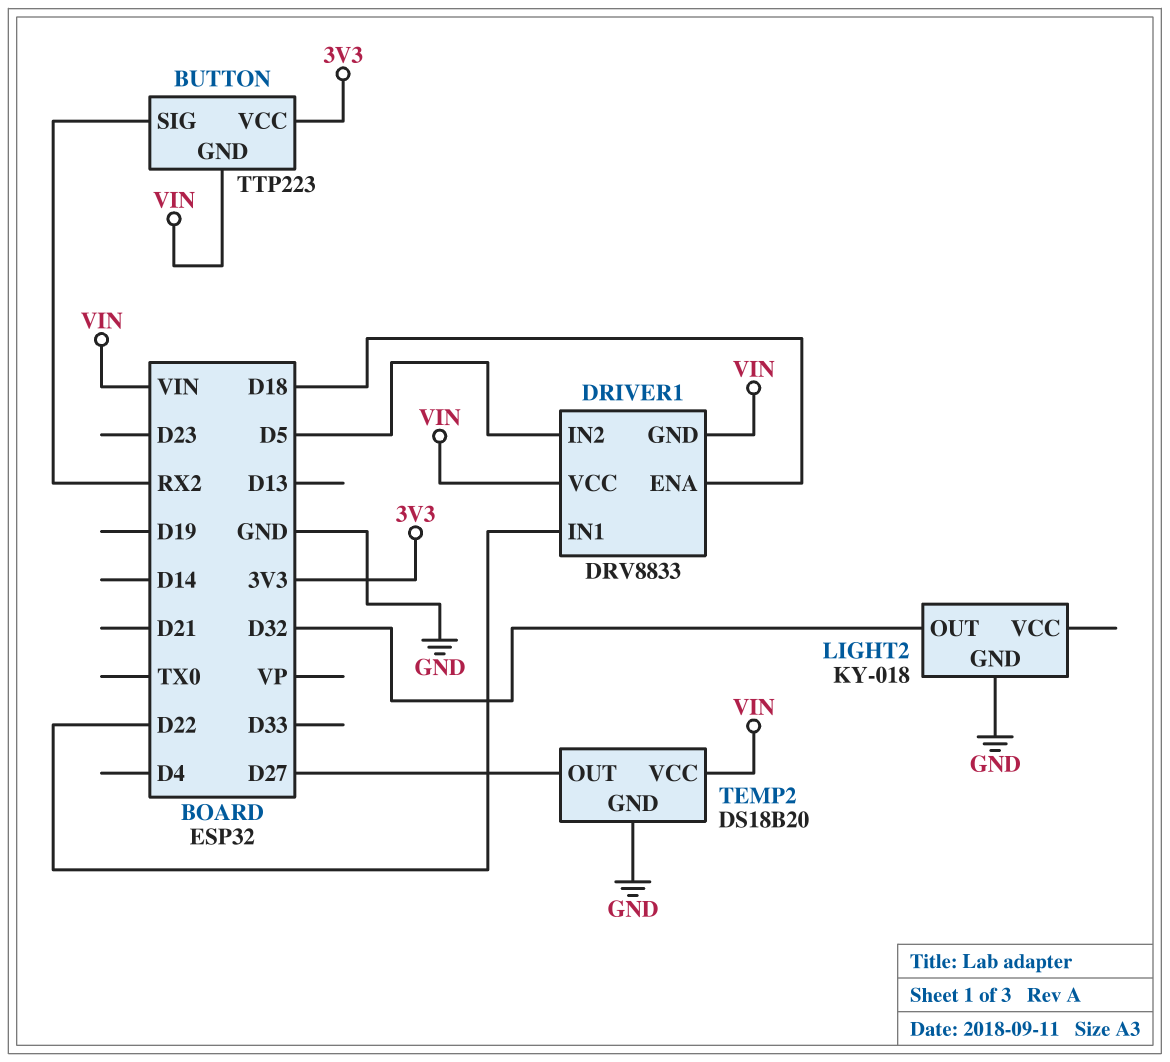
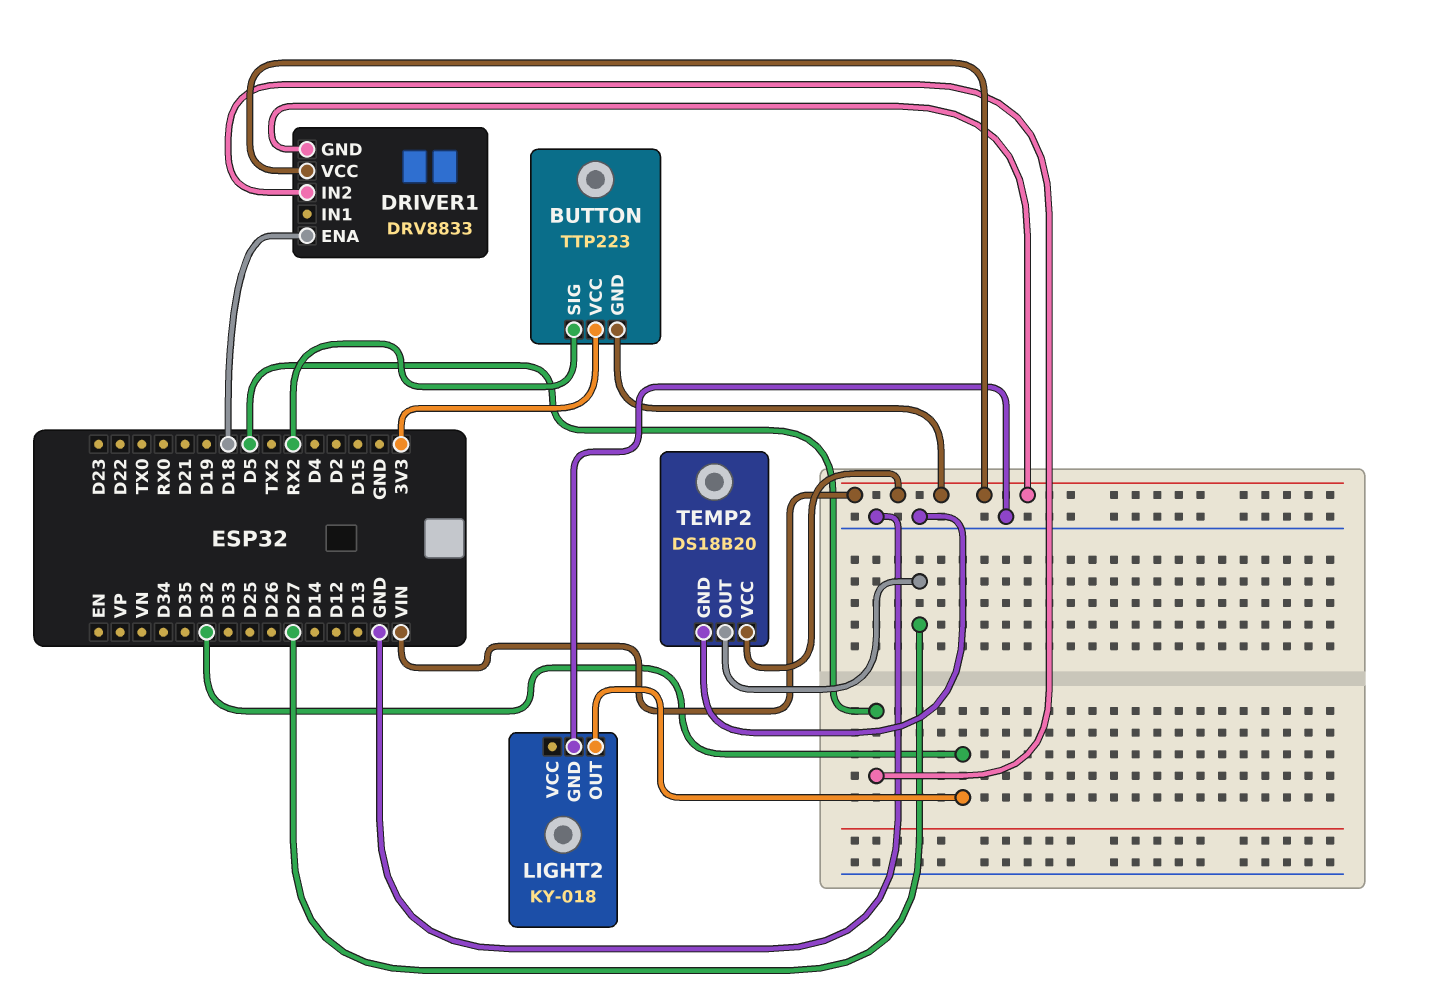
DRIVER1 pin IN1: D22 -> none

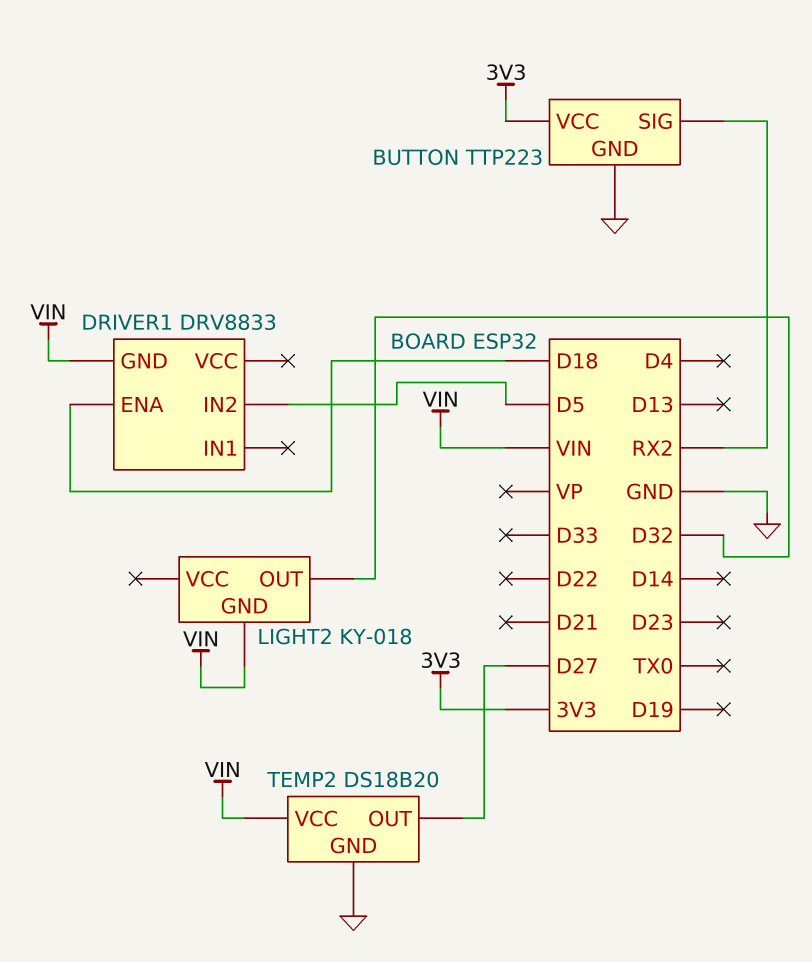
BUTTON pin GND: VIN -> GND
DRIVER1 pin VCC: VIN -> none
LIGHT2 pin GND: GND -> VIN

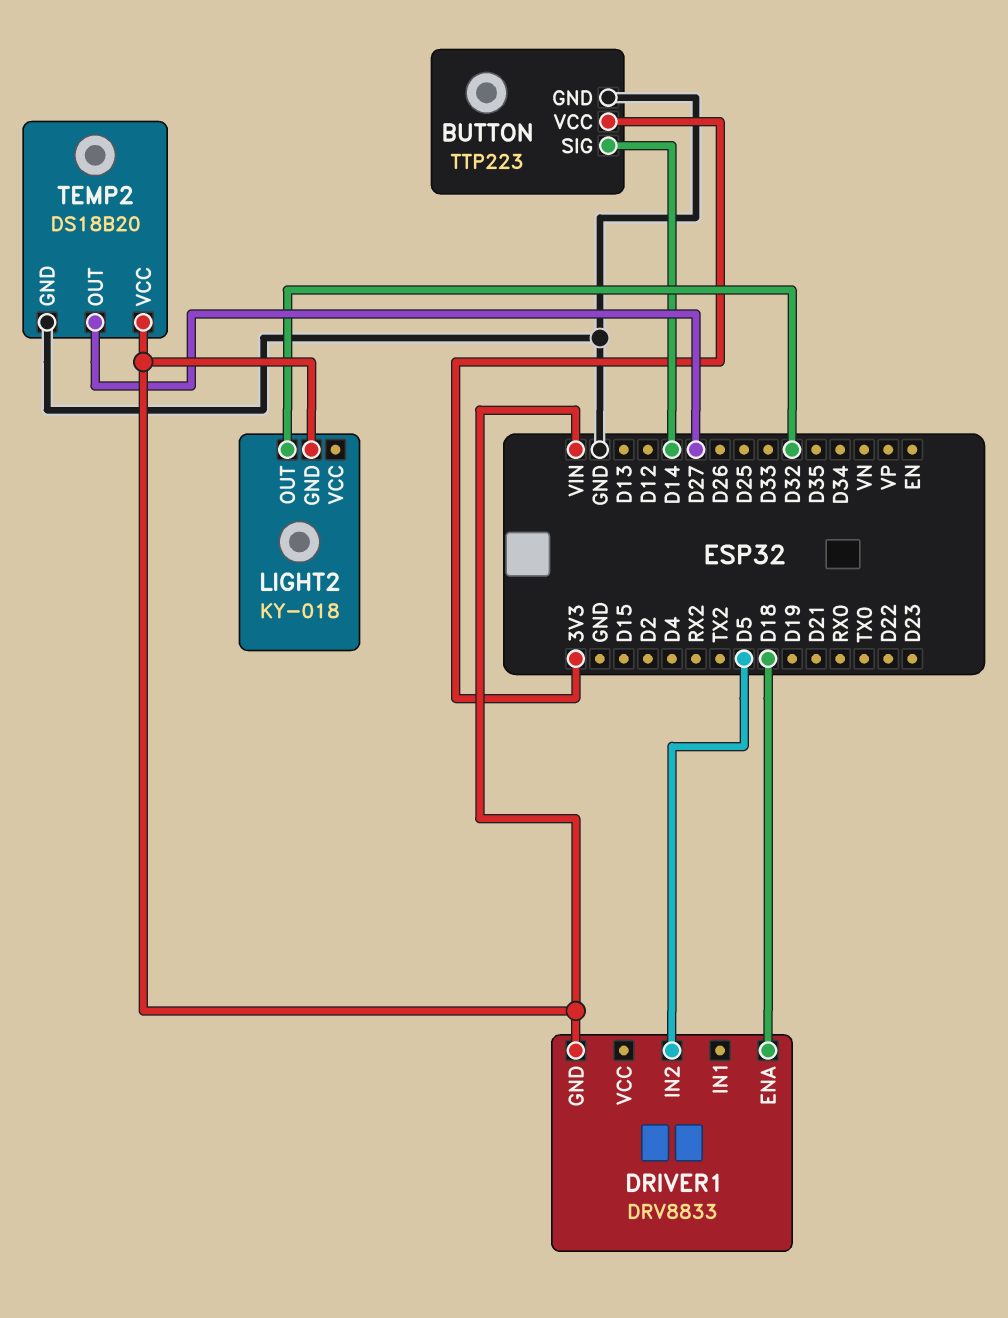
BUTTON pin SIG: RX2 -> D14

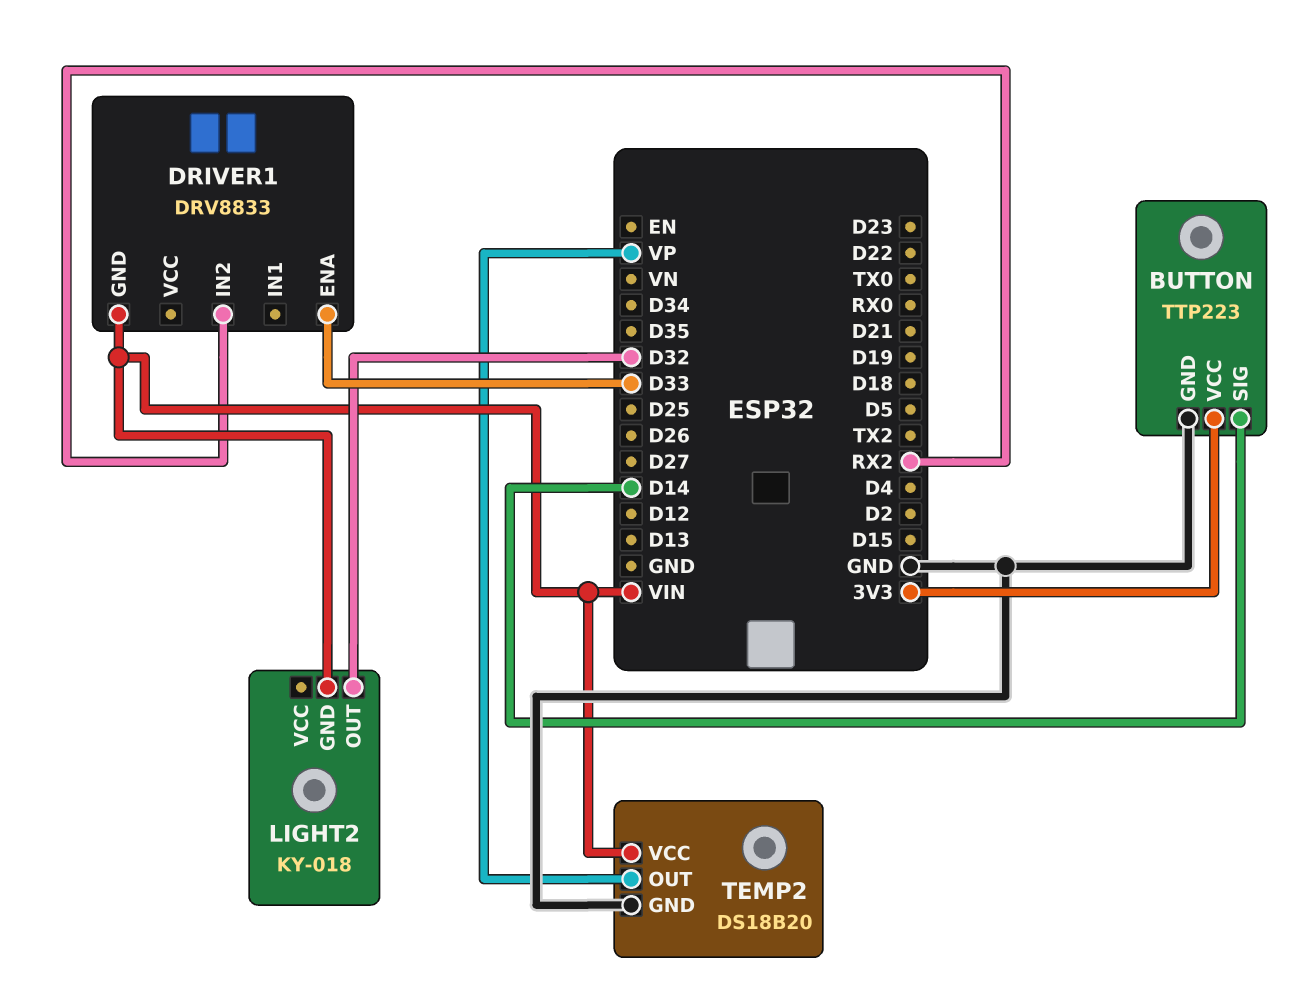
DRIVER1 pin ENA: D18 -> D33
DRIVER1 pin IN2: D5 -> RX2
TEMP2 pin OUT: D27 -> VP

